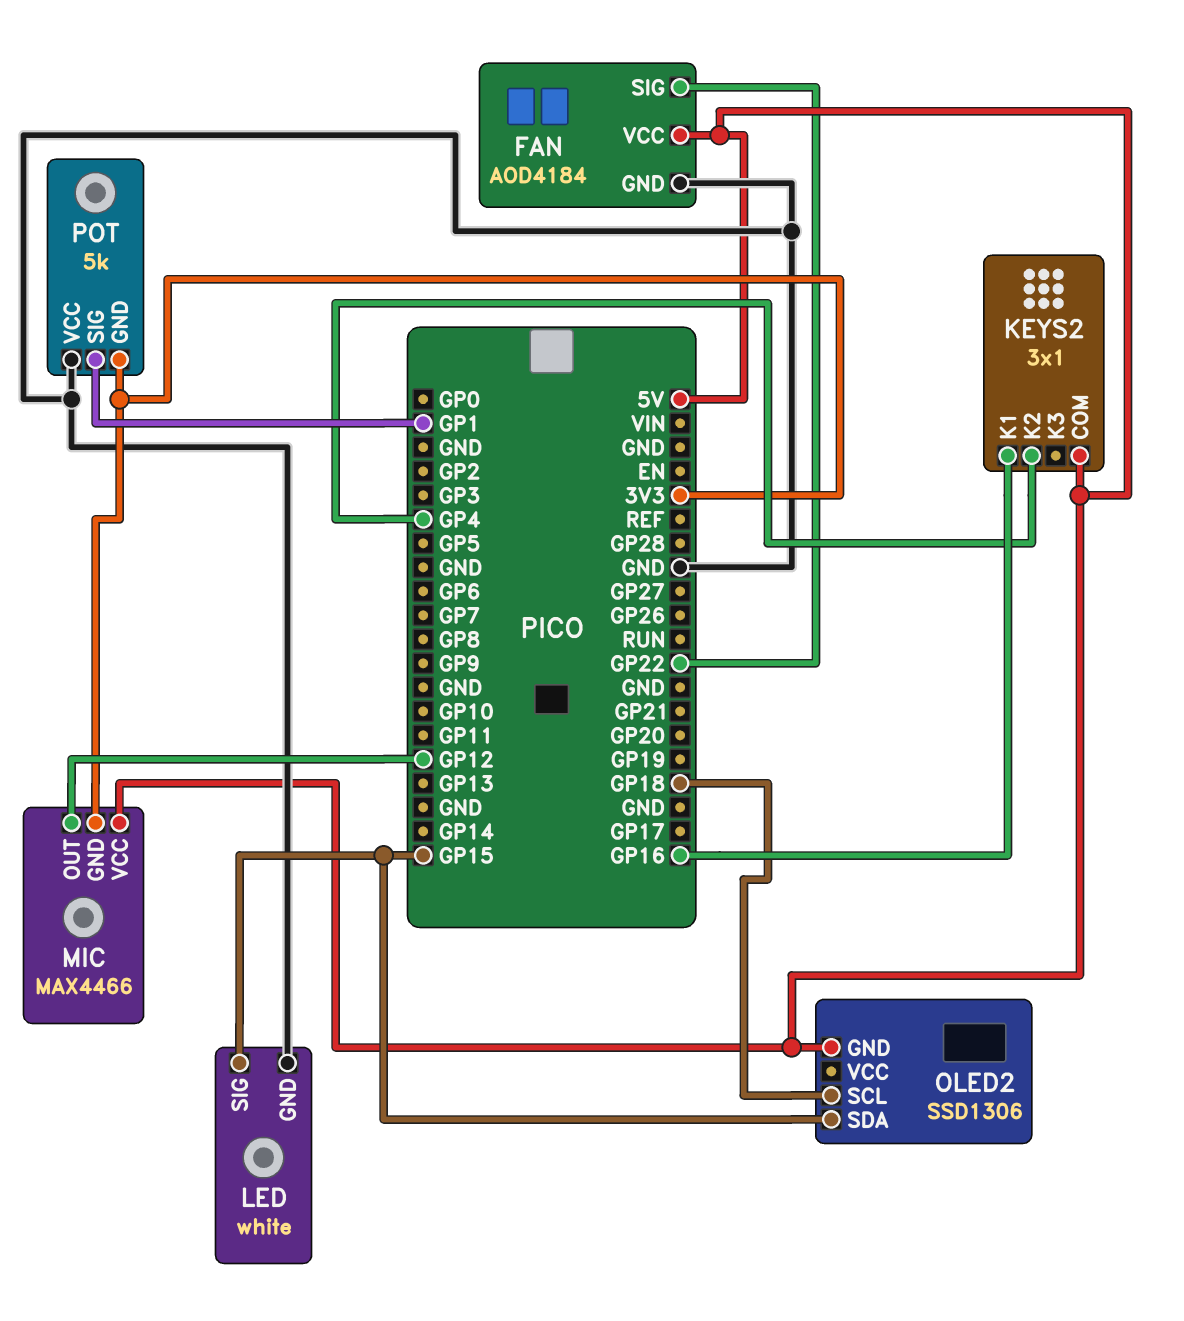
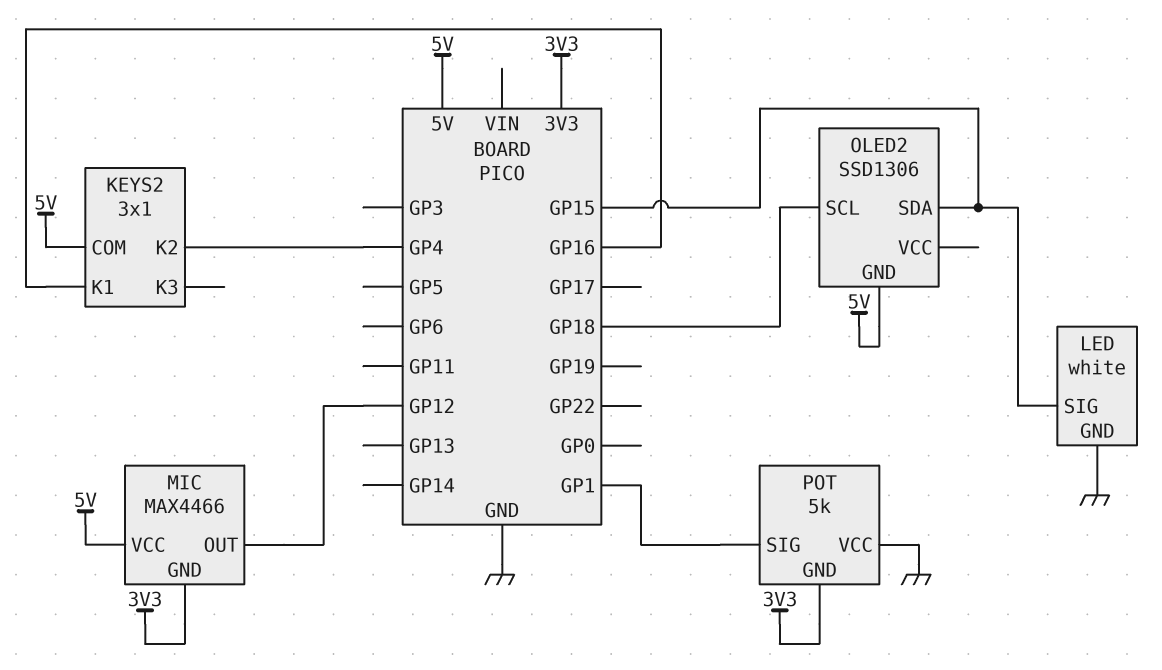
FAN: AOD4184 -> none
FAN pin GND: GND -> none
FAN pin SIG: GP22 -> none
FAN pin VCC: 5V -> none

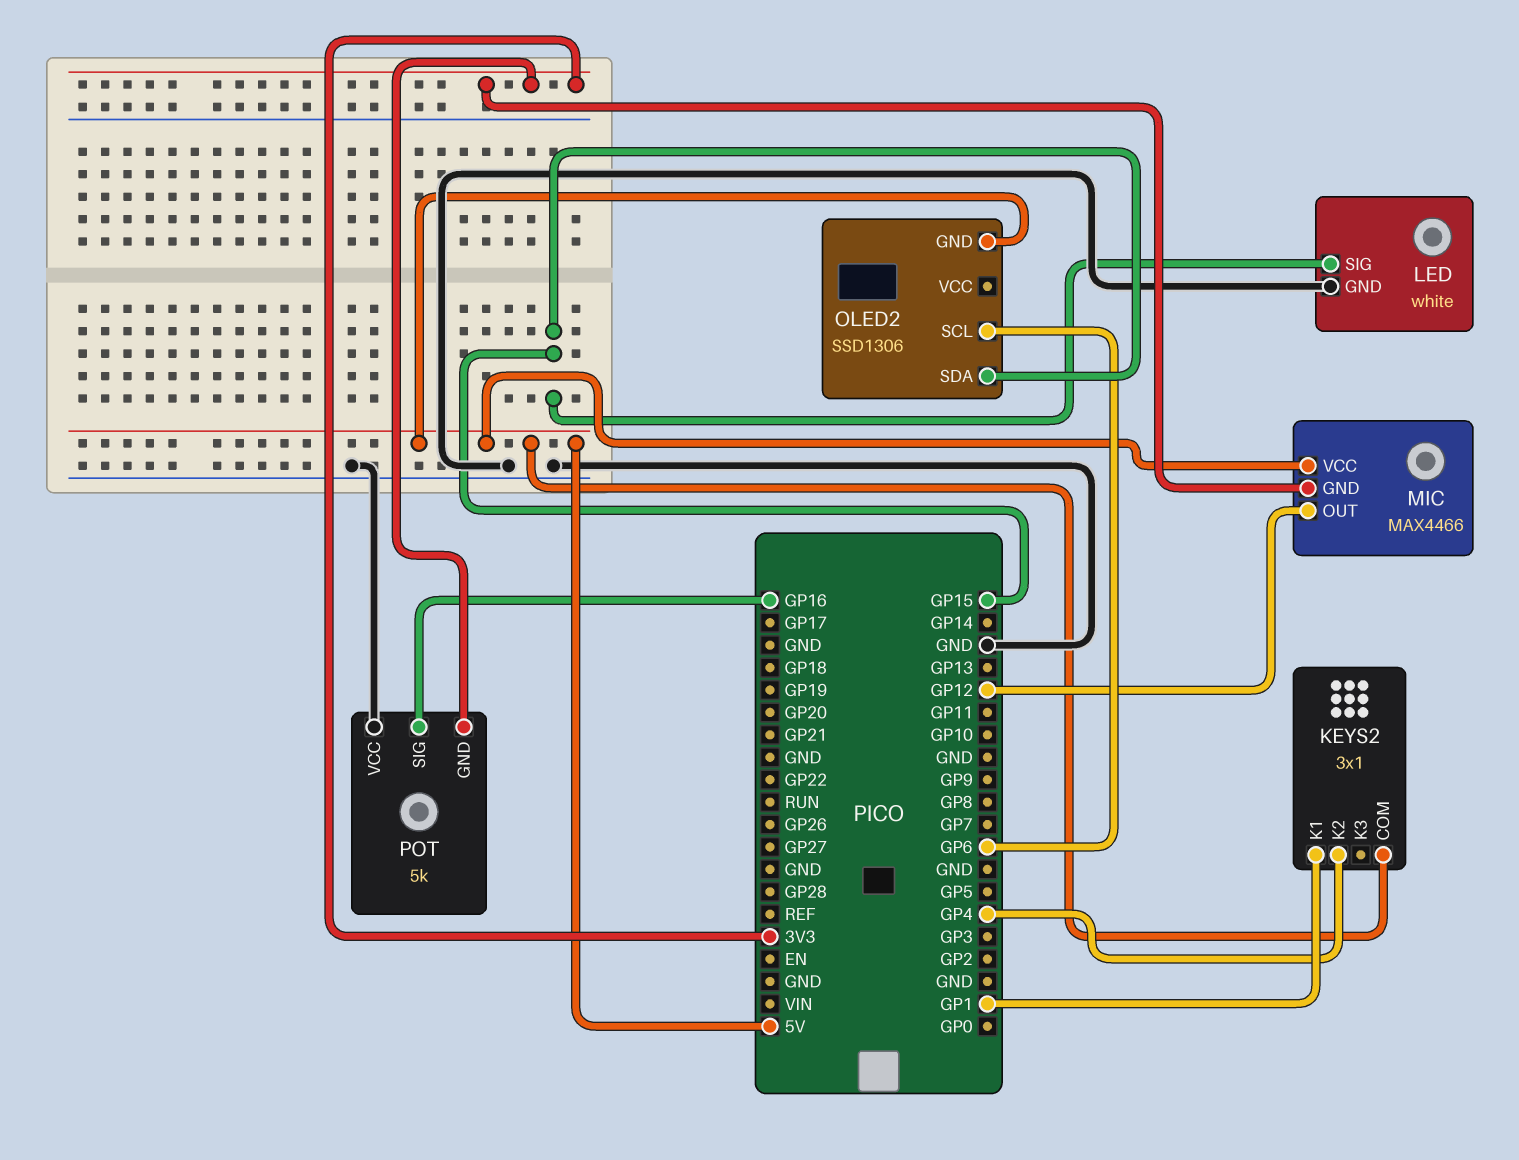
KEYS2 pin K1: GP16 -> GP1
OLED2 pin SCL: GP18 -> GP6
POT pin SIG: GP1 -> GP16

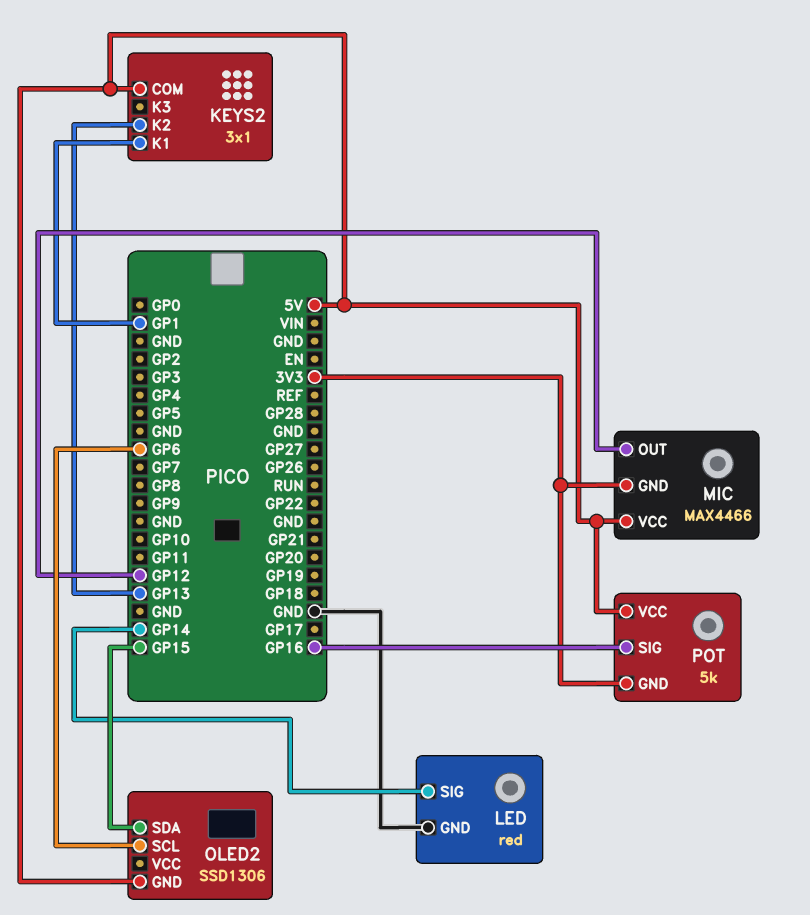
KEYS2 pin K2: GP4 -> GP13
LED: white -> red
LED pin SIG: GP15 -> GP14
POT pin VCC: GND -> 5V

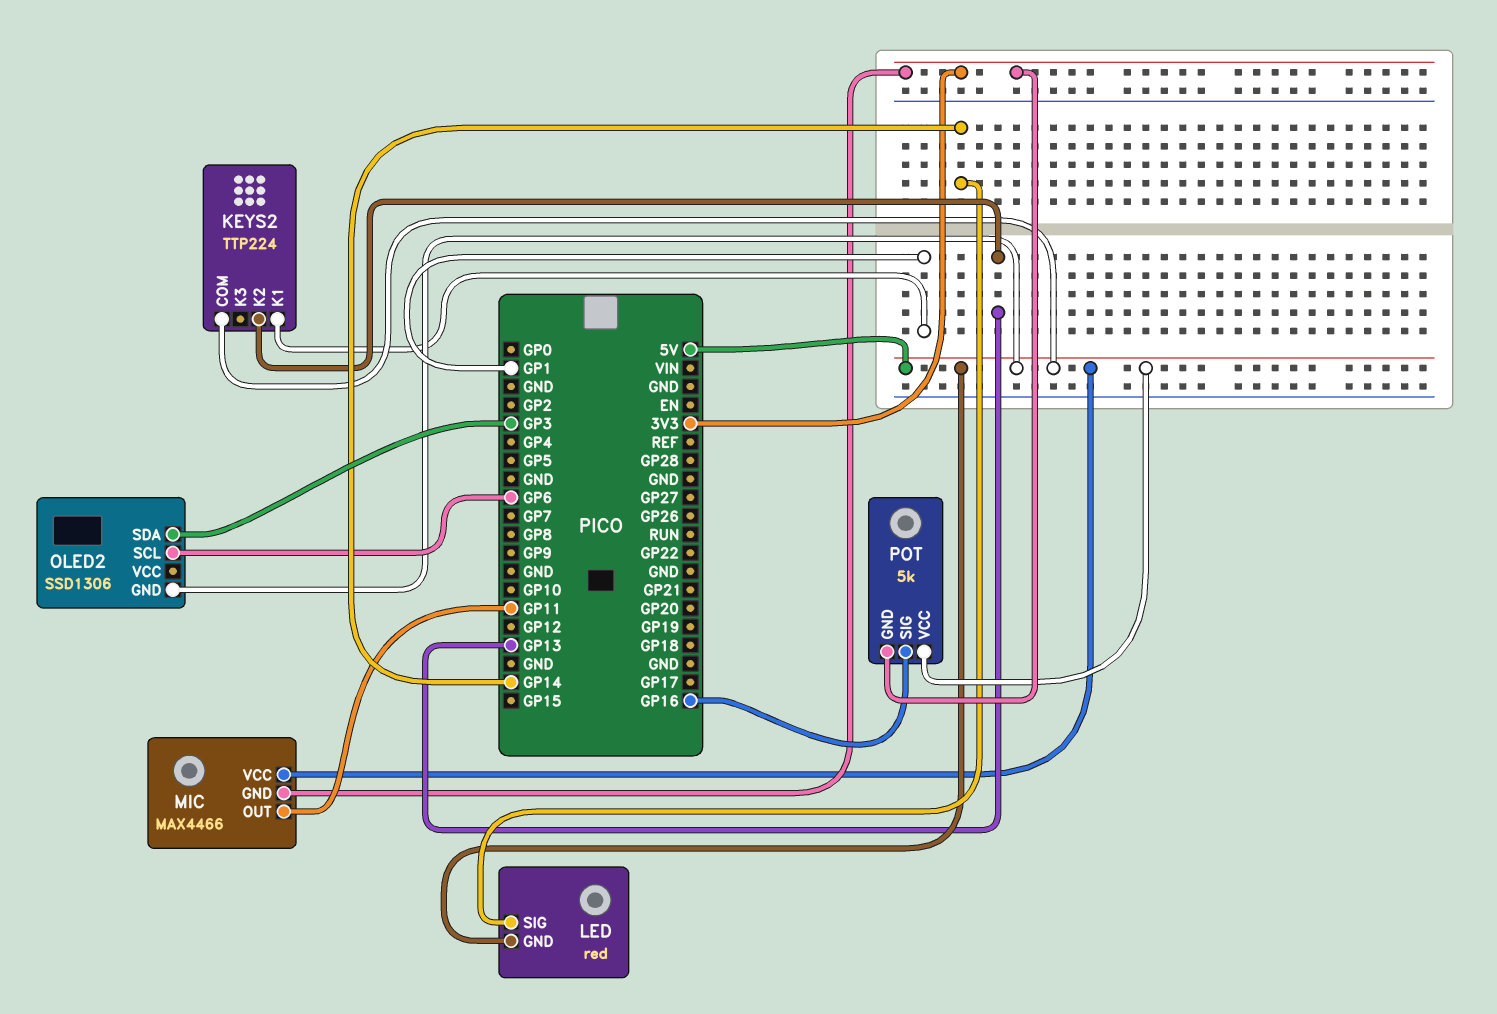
KEYS2: 3x1 -> TTP224
LED pin GND: GND -> 5V
MIC pin OUT: GP12 -> GP11
OLED2 pin SDA: GP15 -> GP3

